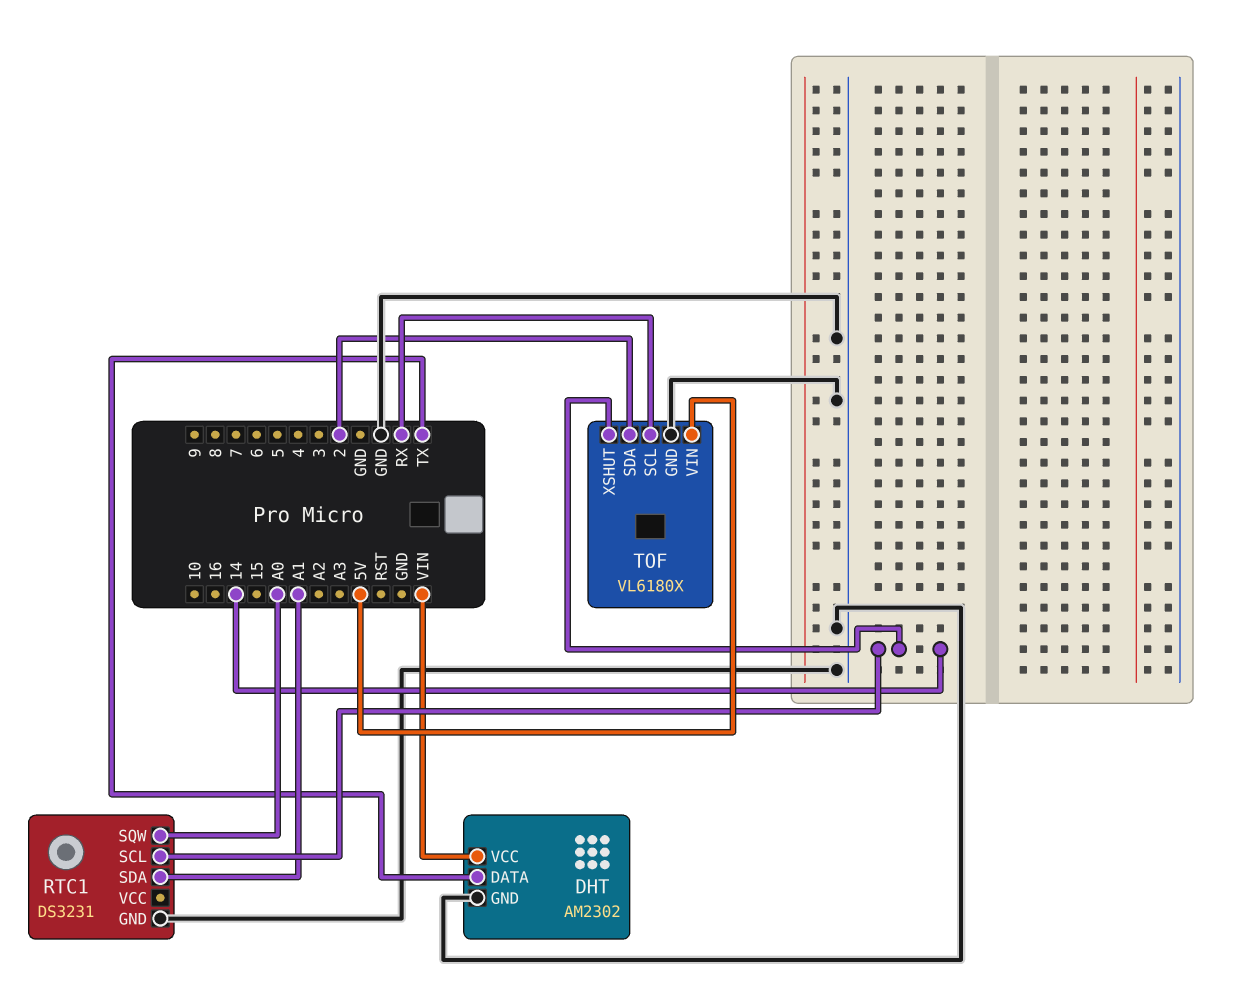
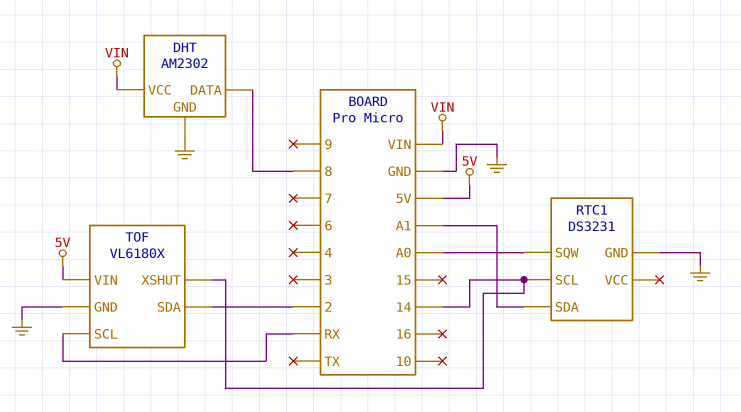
DHT pin DATA: TX -> 8

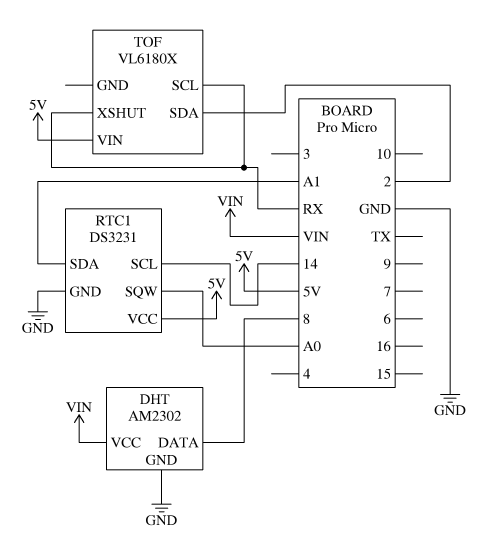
RTC1 pin VCC: none -> 5V
TOF pin GND: GND -> none
TOF pin XSHUT: 14 -> RX

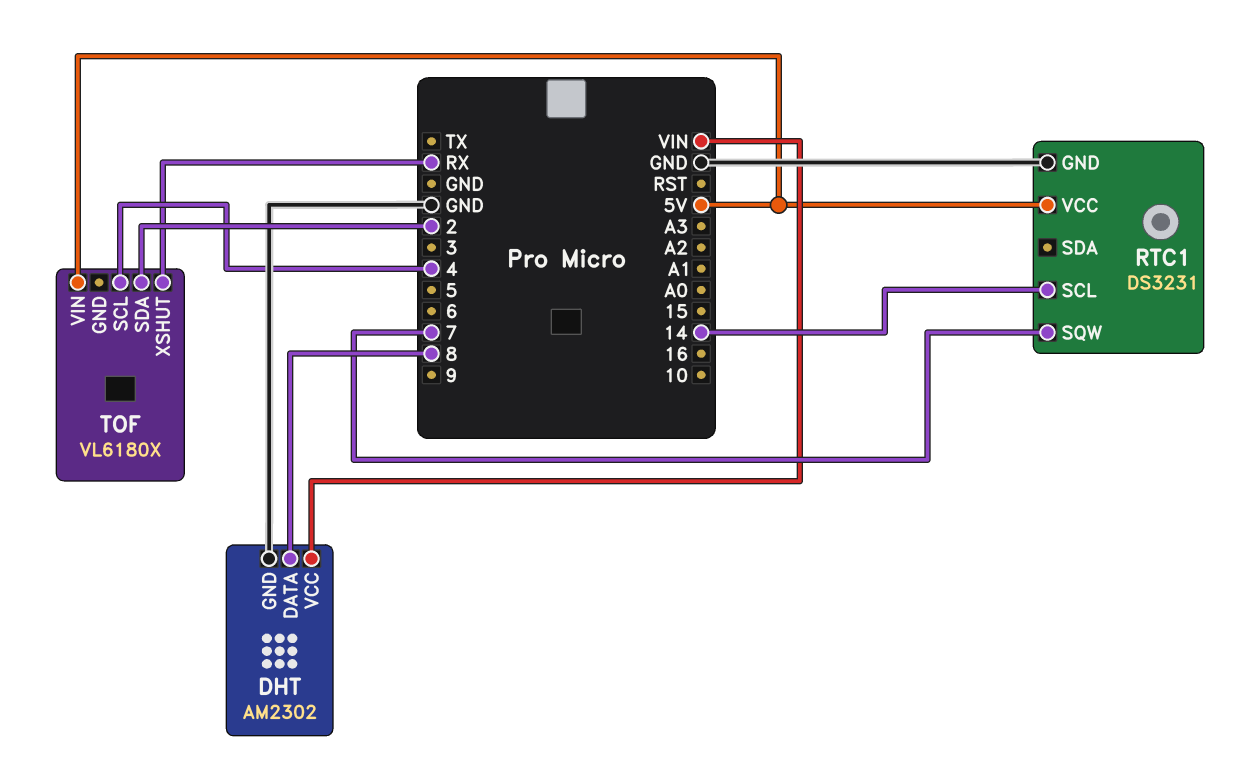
RTC1 pin SDA: A1 -> none
RTC1 pin SQW: A0 -> 7
TOF pin SCL: RX -> 4

